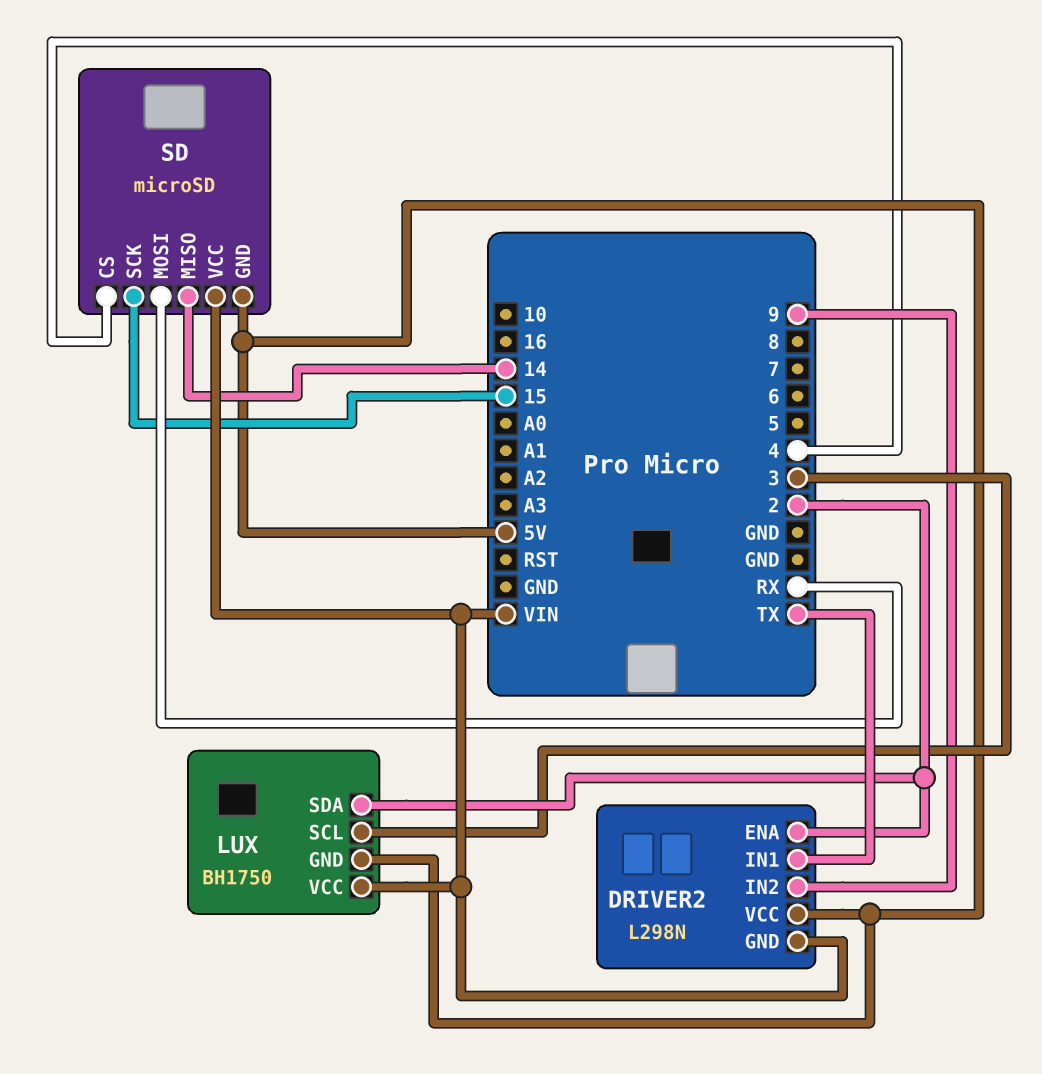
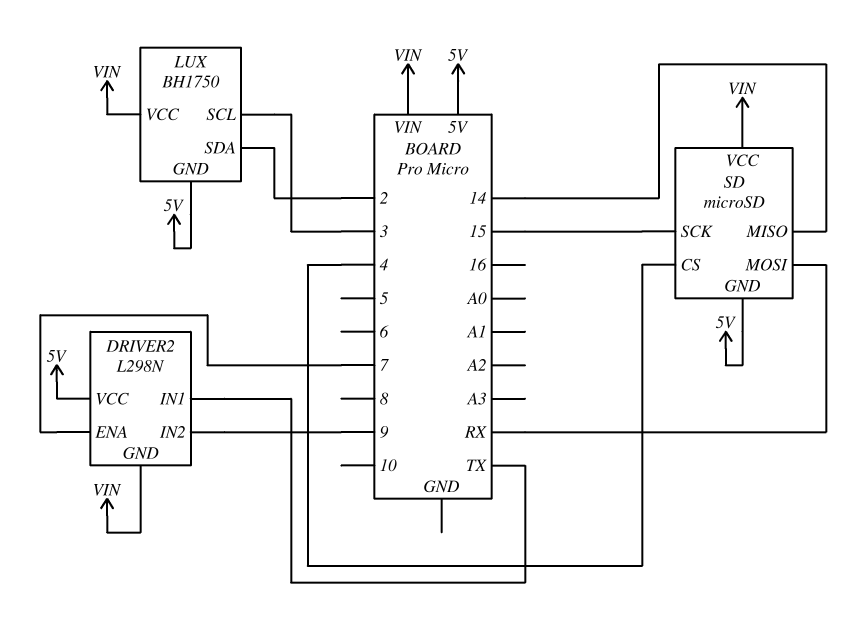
DRIVER2 pin ENA: 2 -> 7

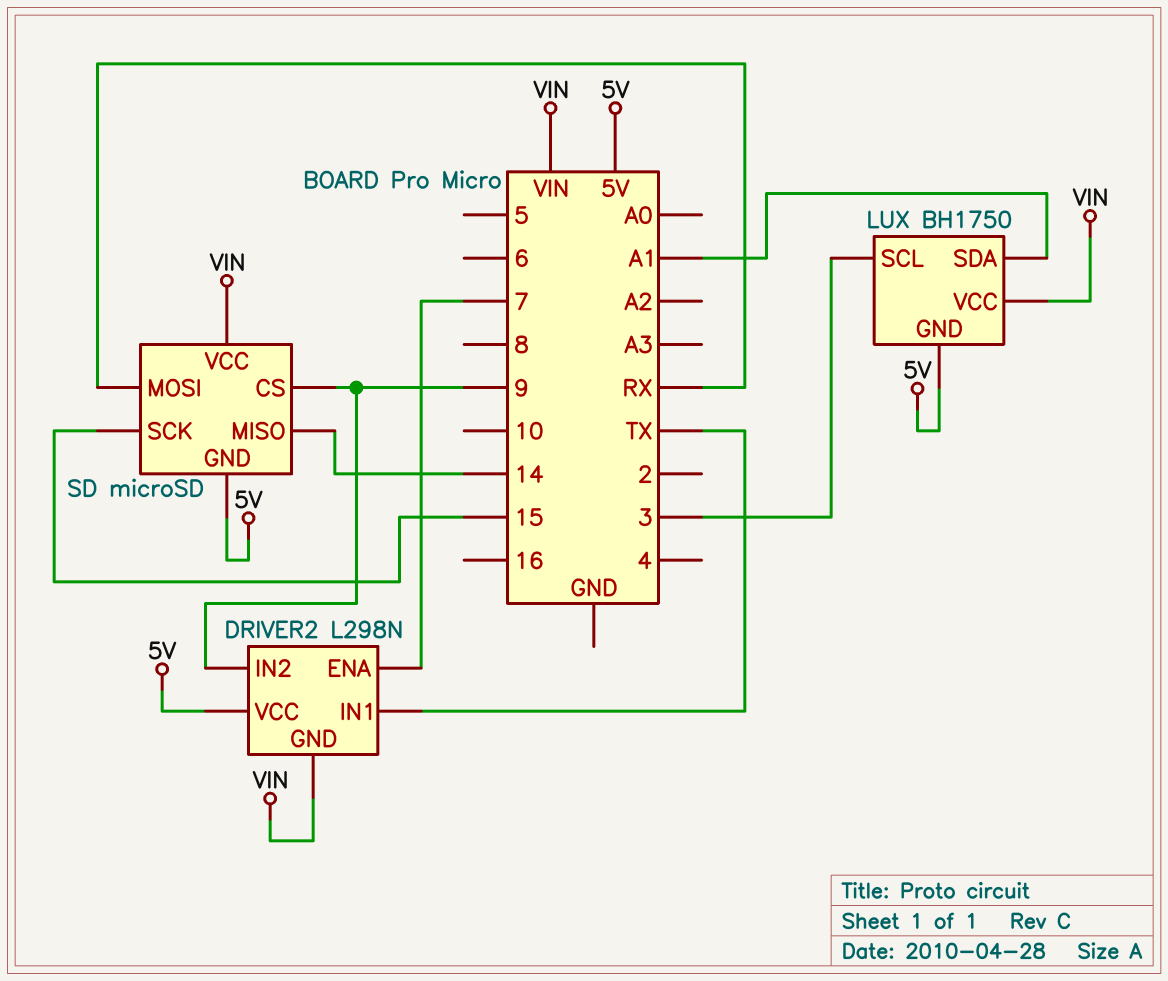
LUX pin SDA: 2 -> A1
SD pin CS: 4 -> 9

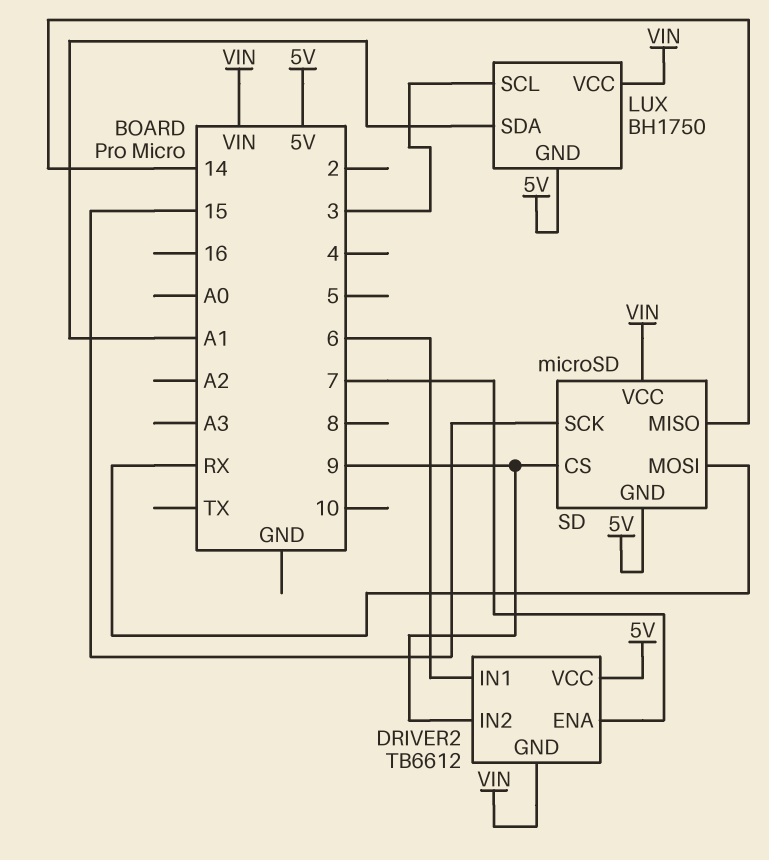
DRIVER2: L298N -> TB6612
DRIVER2 pin IN1: TX -> 6

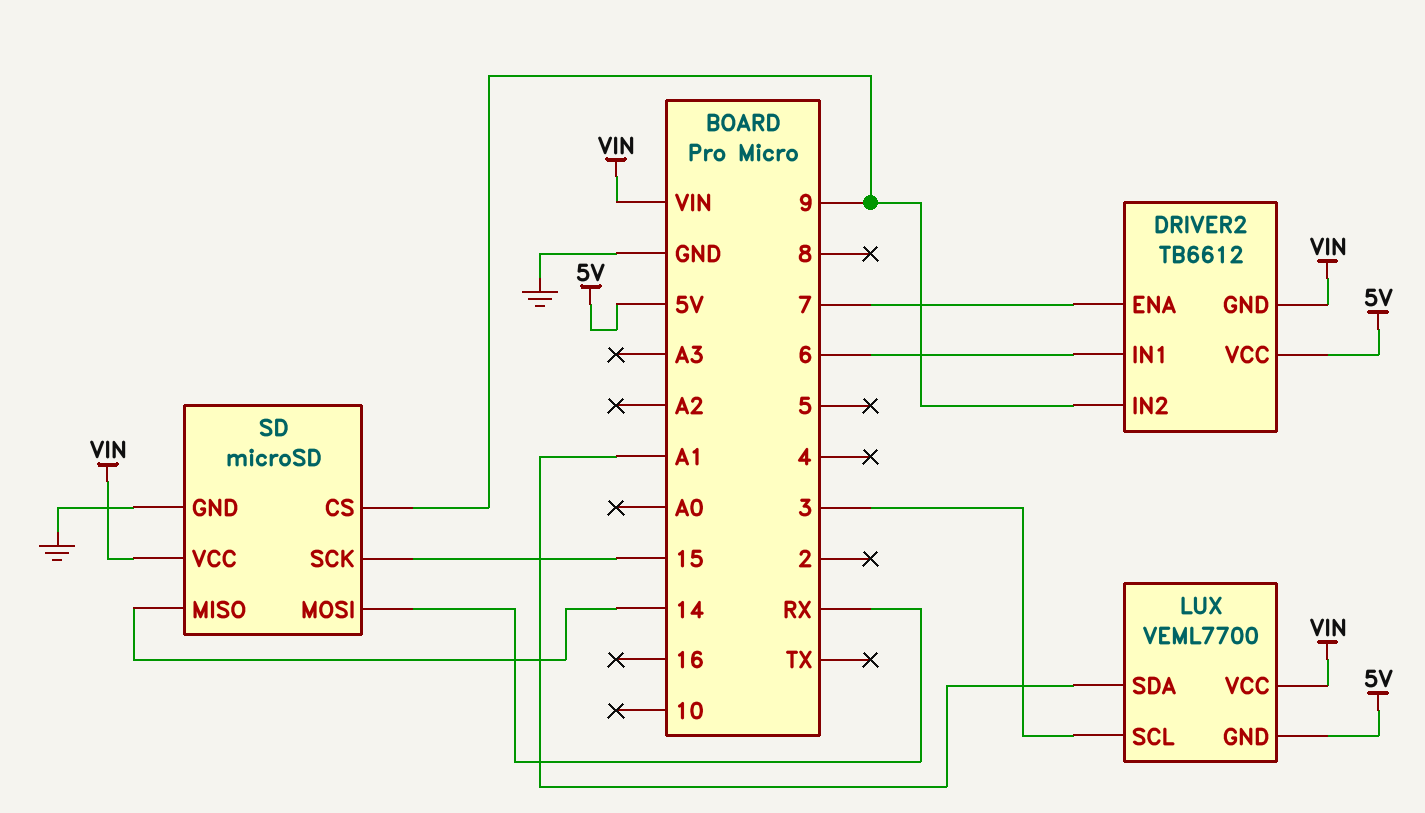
LUX: BH1750 -> VEML7700
SD pin GND: 5V -> GND

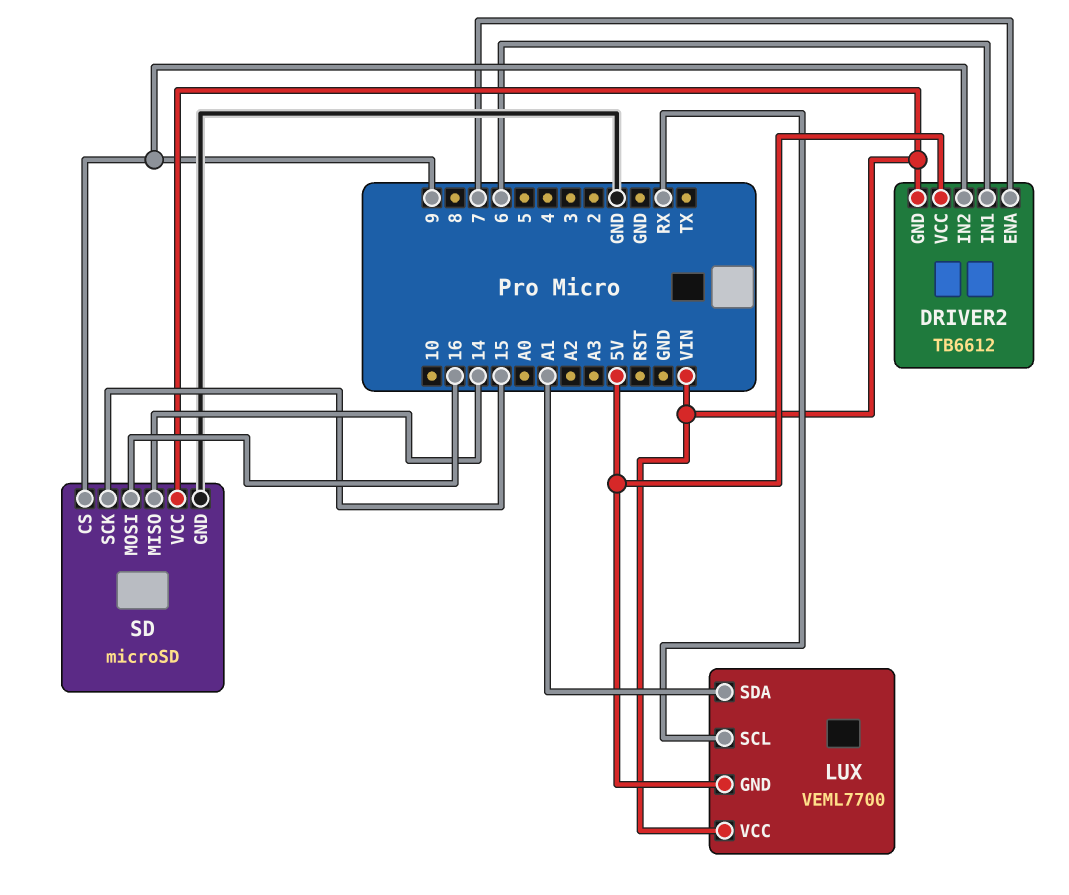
LUX pin SCL: 3 -> RX
SD pin MOSI: RX -> 16

